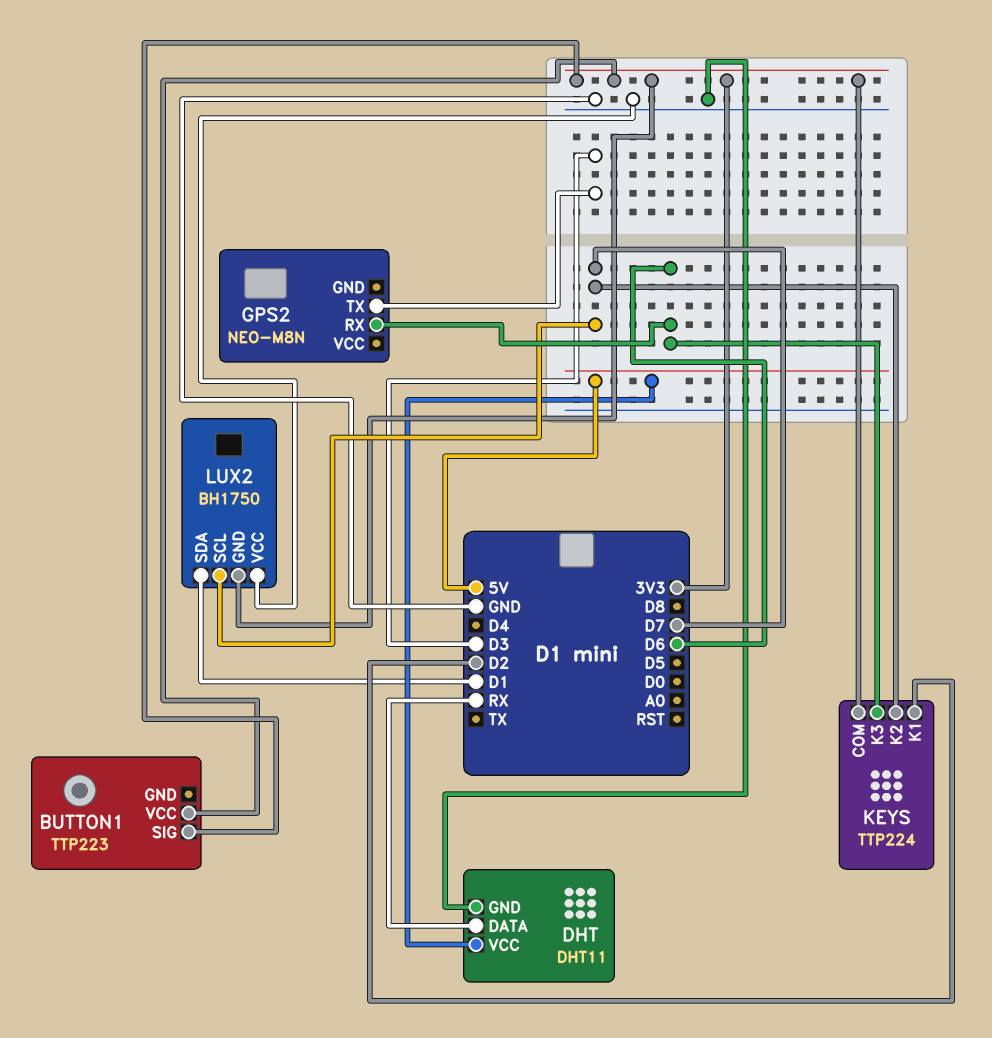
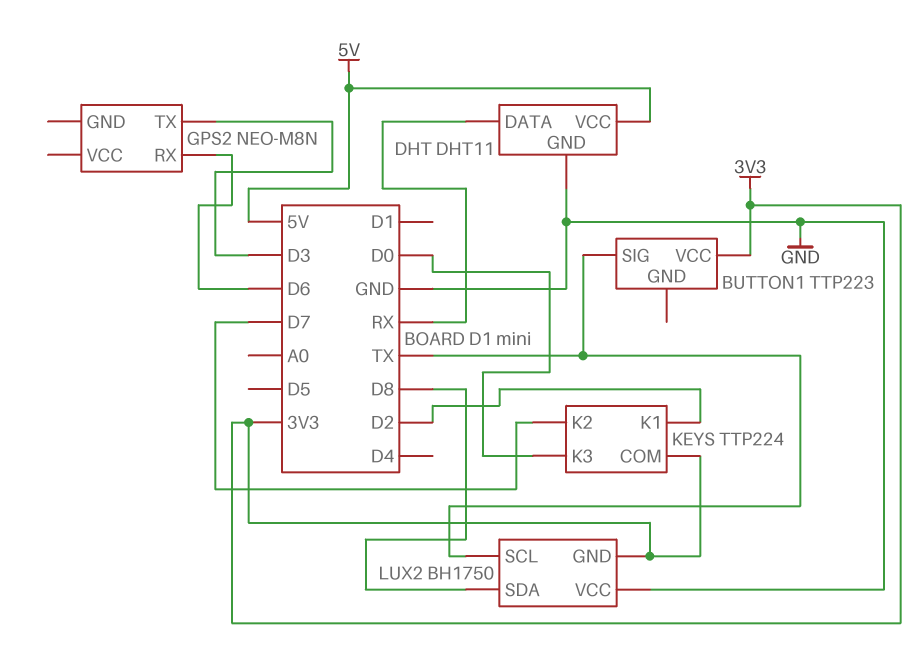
BUTTON1 pin SIG: 3V3 -> TX
KEYS pin K3: D6 -> D0
LUX2 pin SCL: D7 -> TX
LUX2 pin SDA: D1 -> D8

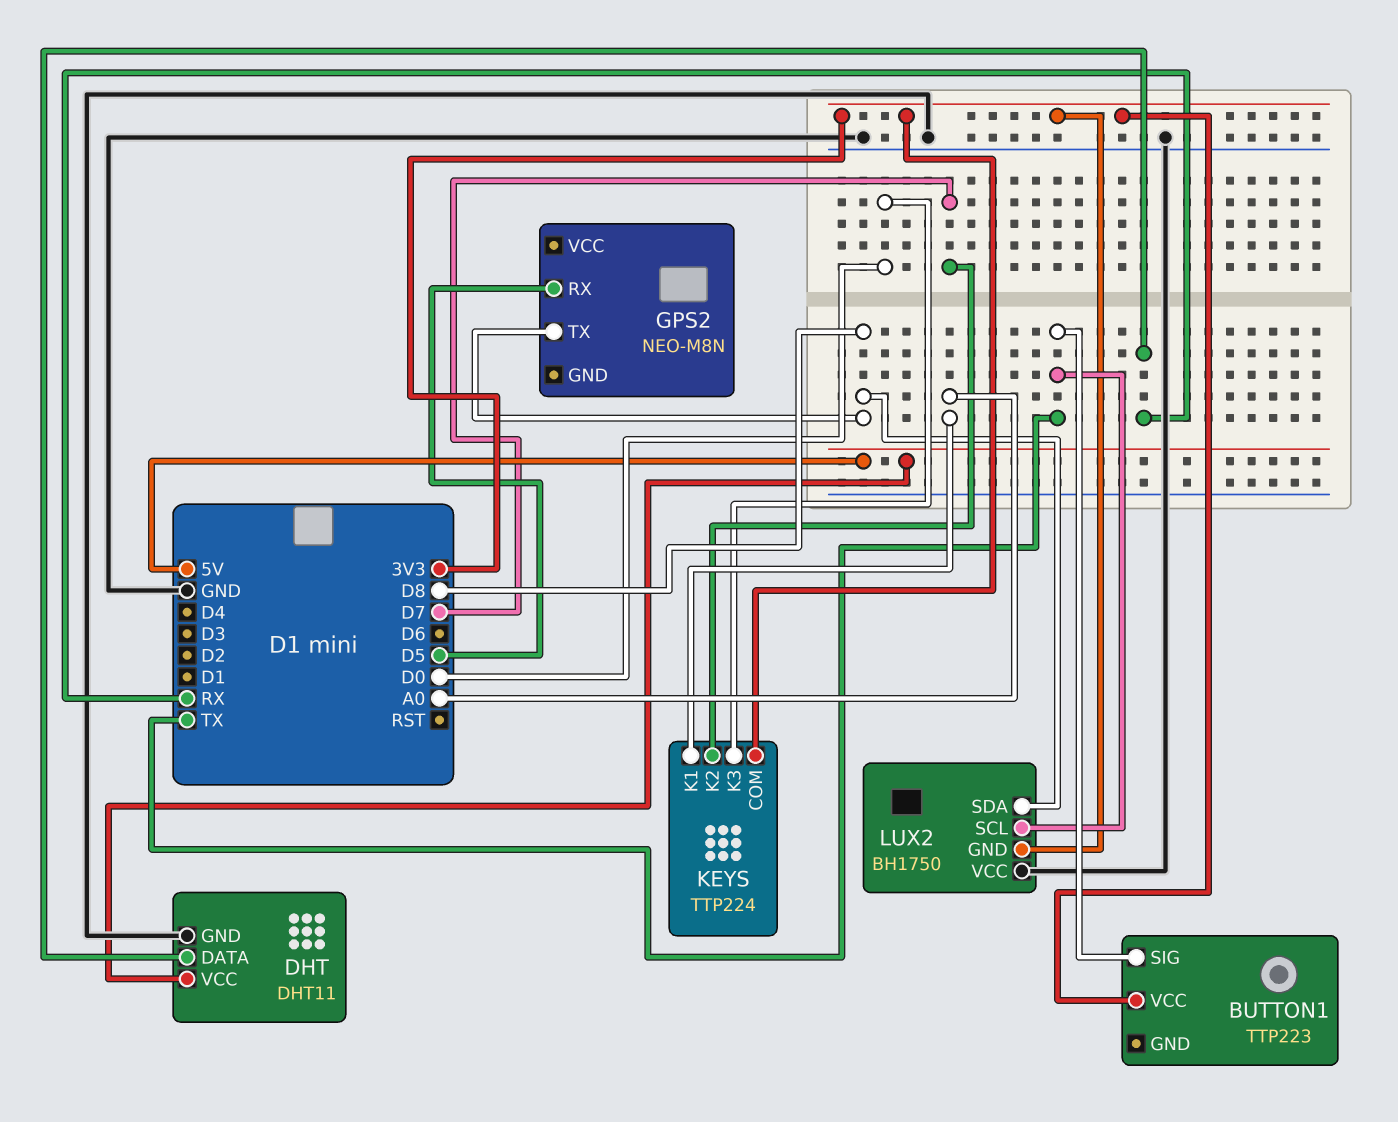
GPS2 pin RX: D6 -> D5
GPS2 pin TX: D3 -> D8
KEYS pin K1: D2 -> A0

